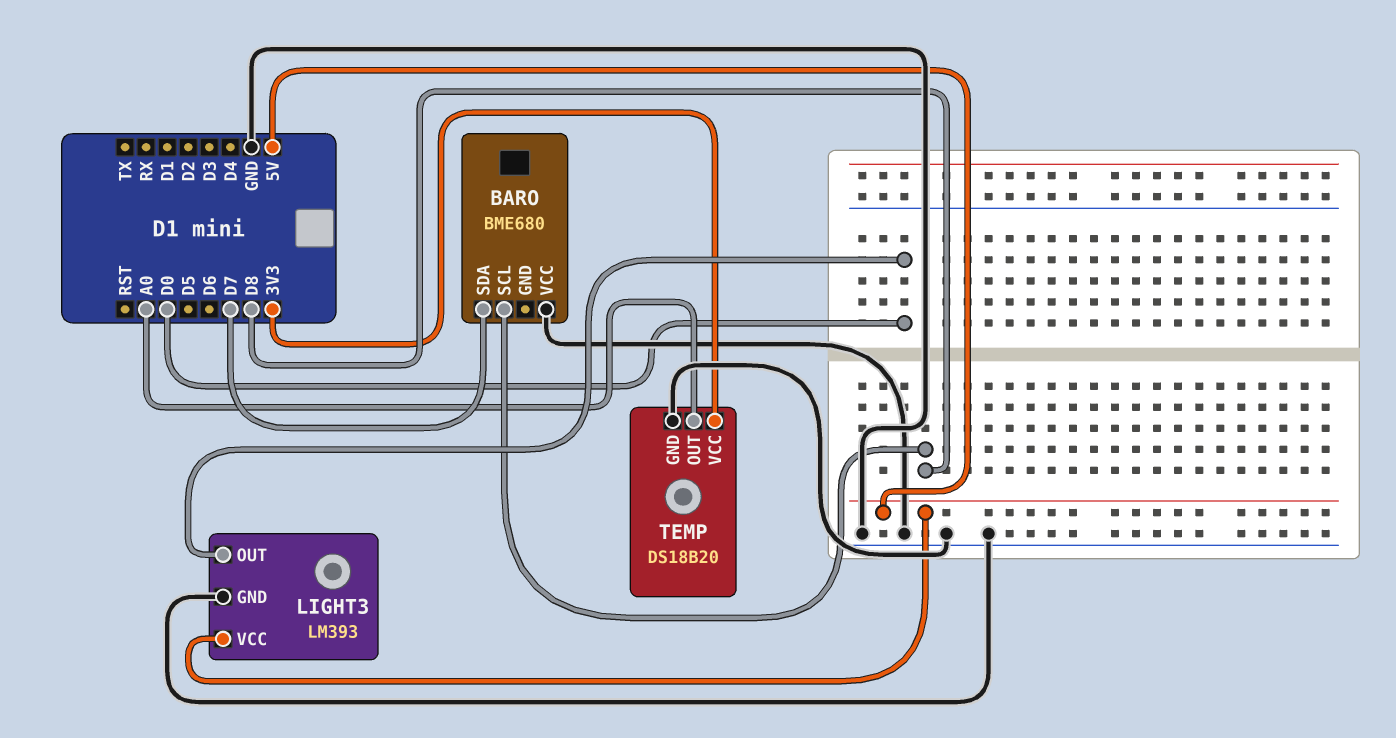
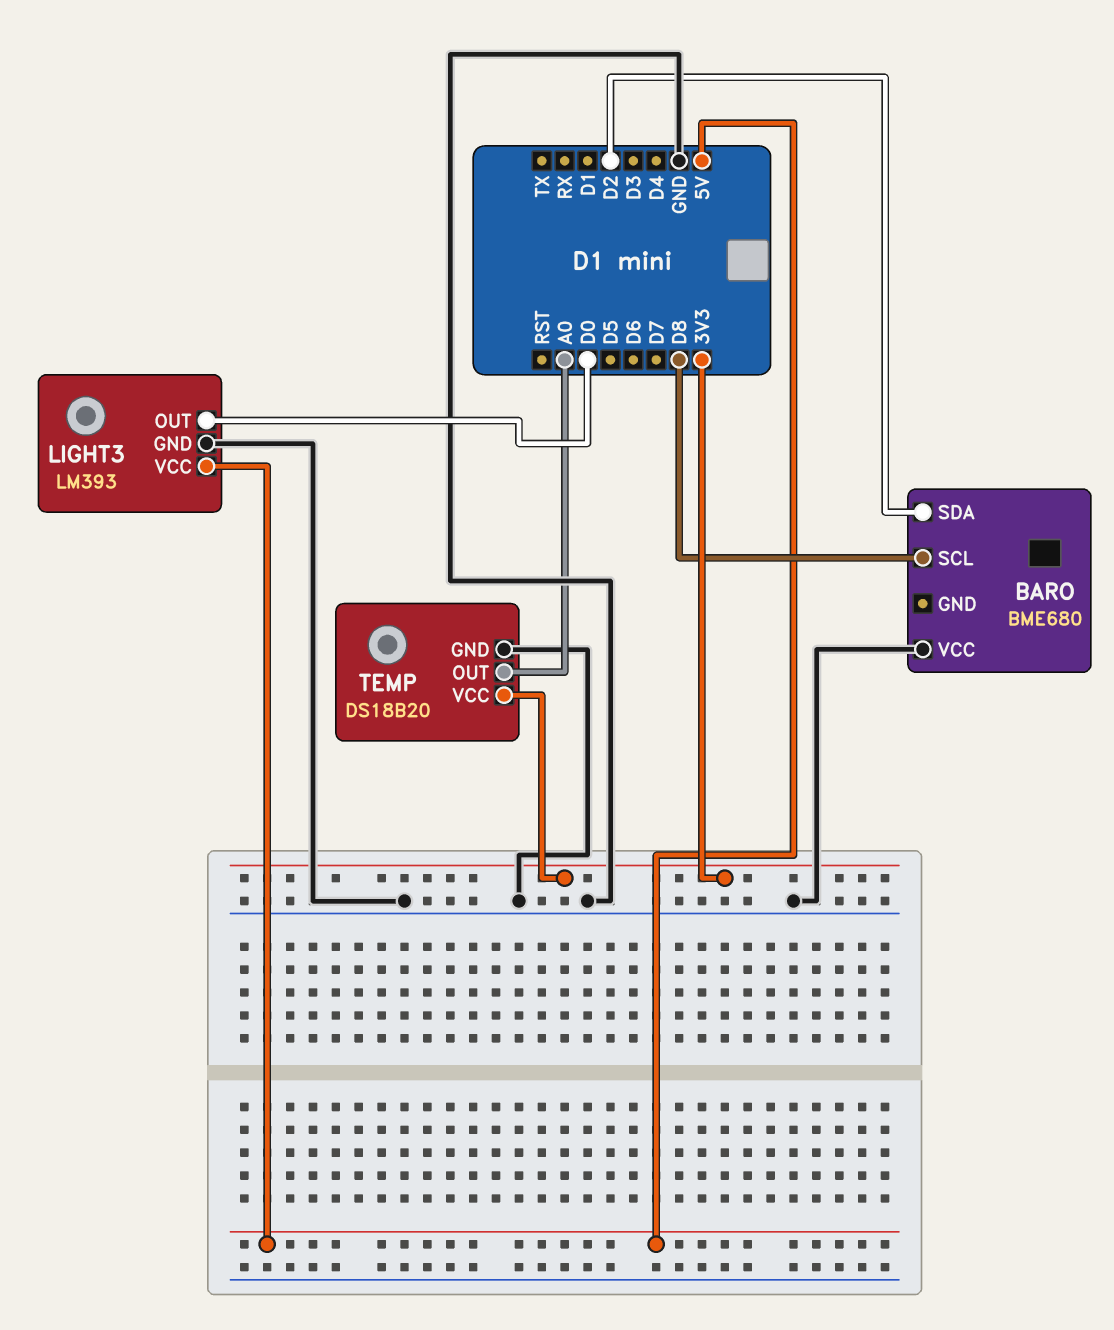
BARO pin SDA: D7 -> D2

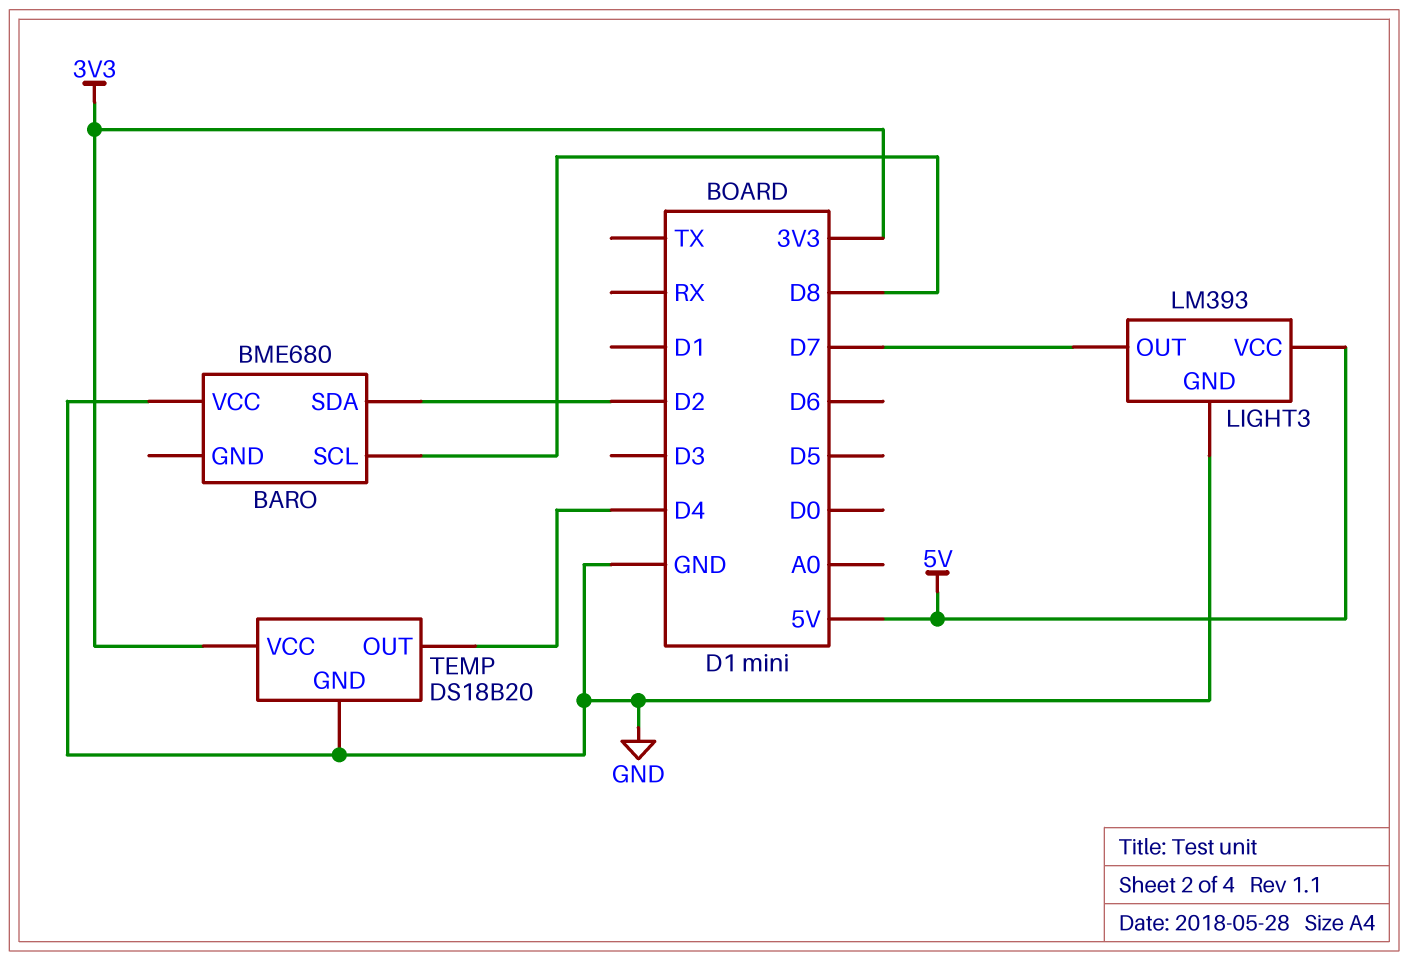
LIGHT3 pin OUT: D0 -> D7
TEMP pin OUT: A0 -> D4

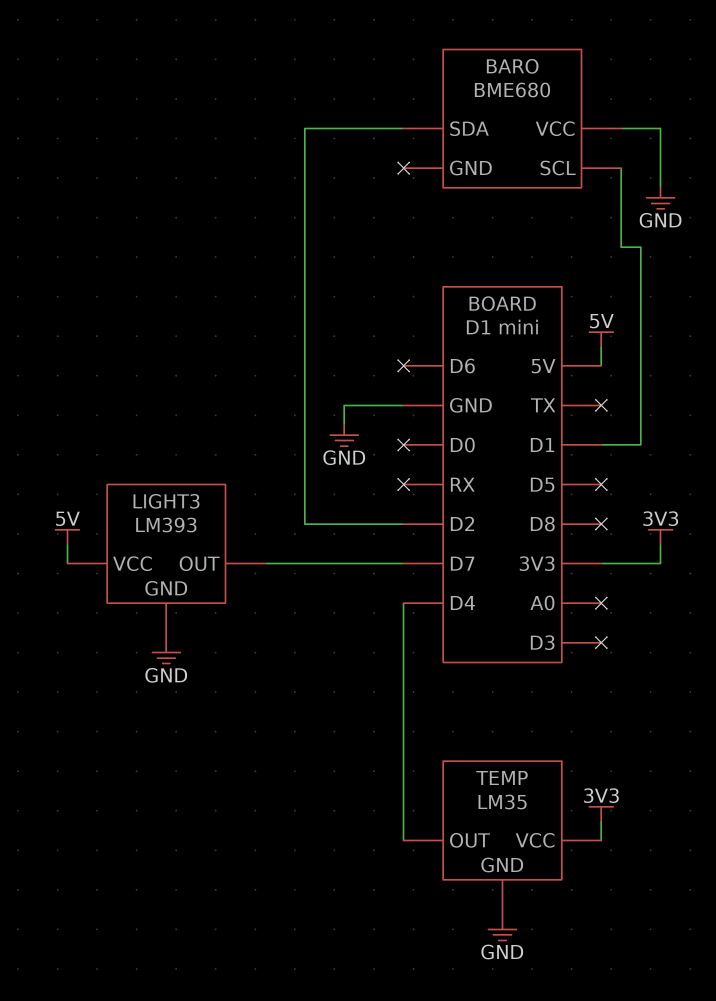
BARO pin SCL: D8 -> D1
TEMP: DS18B20 -> LM35

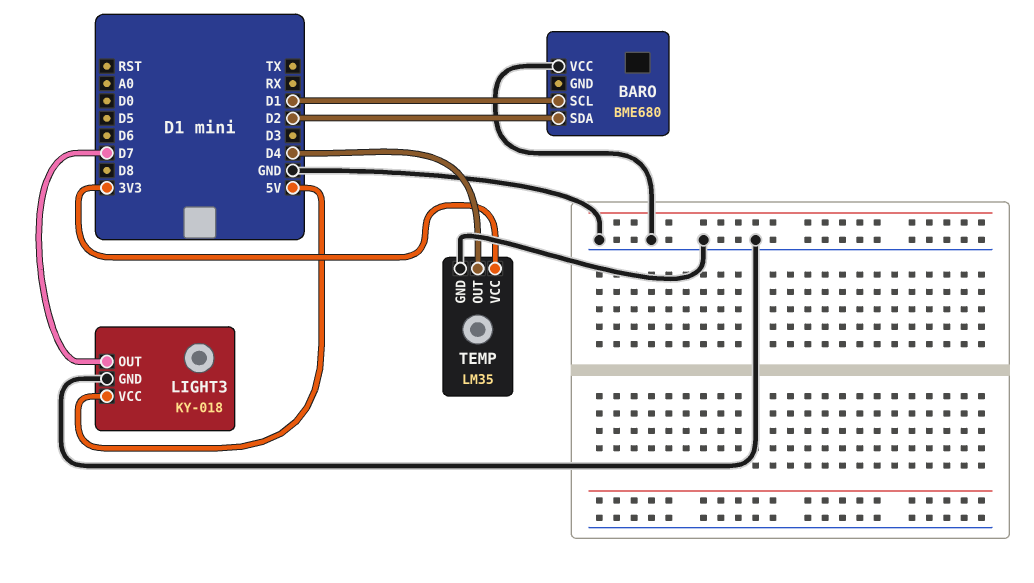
LIGHT3: LM393 -> KY-018

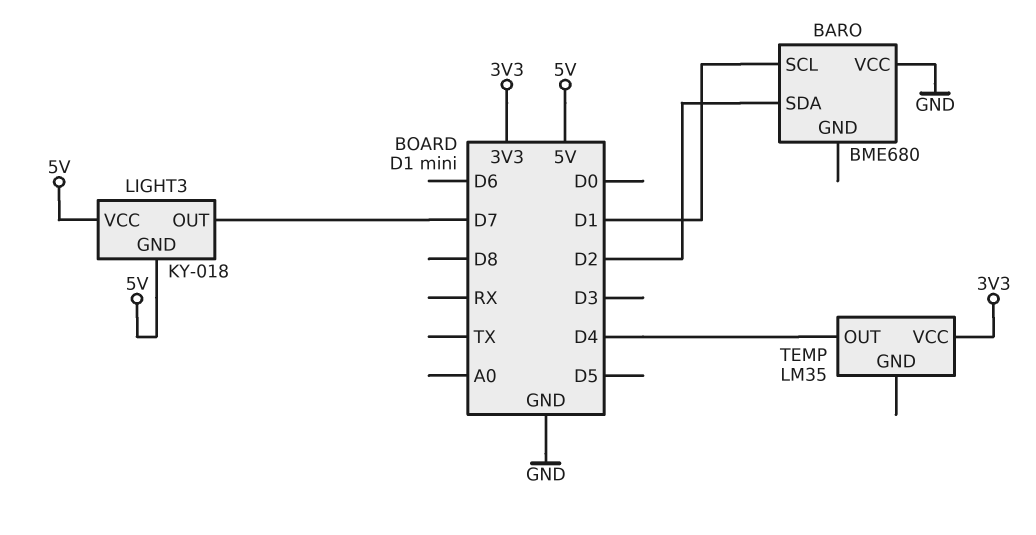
LIGHT3 pin GND: GND -> 5V
TEMP pin GND: GND -> none

